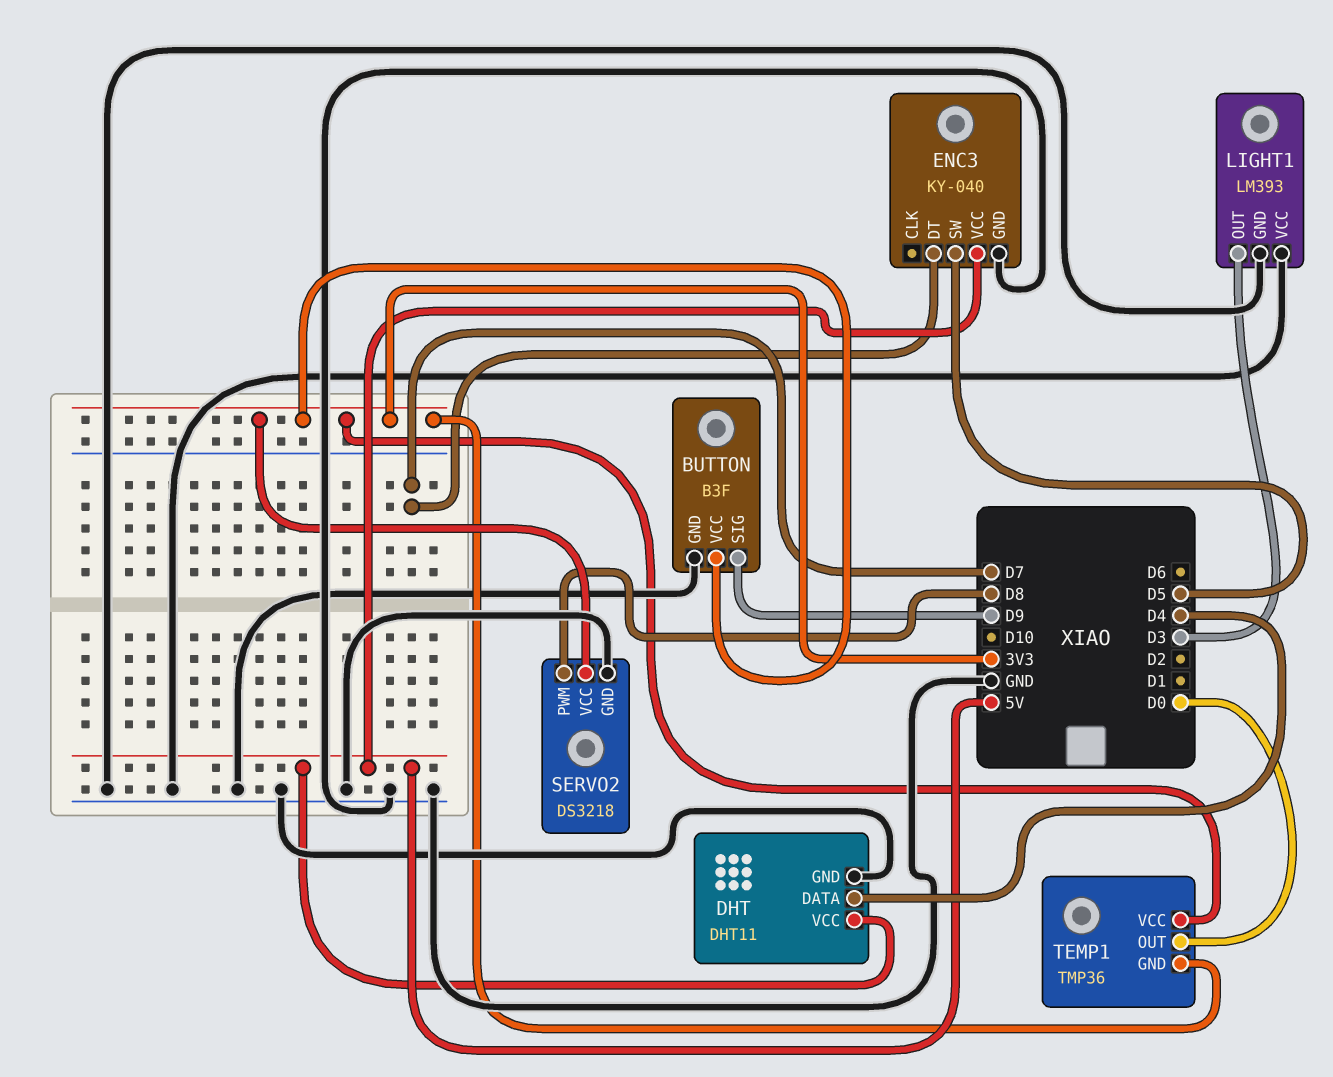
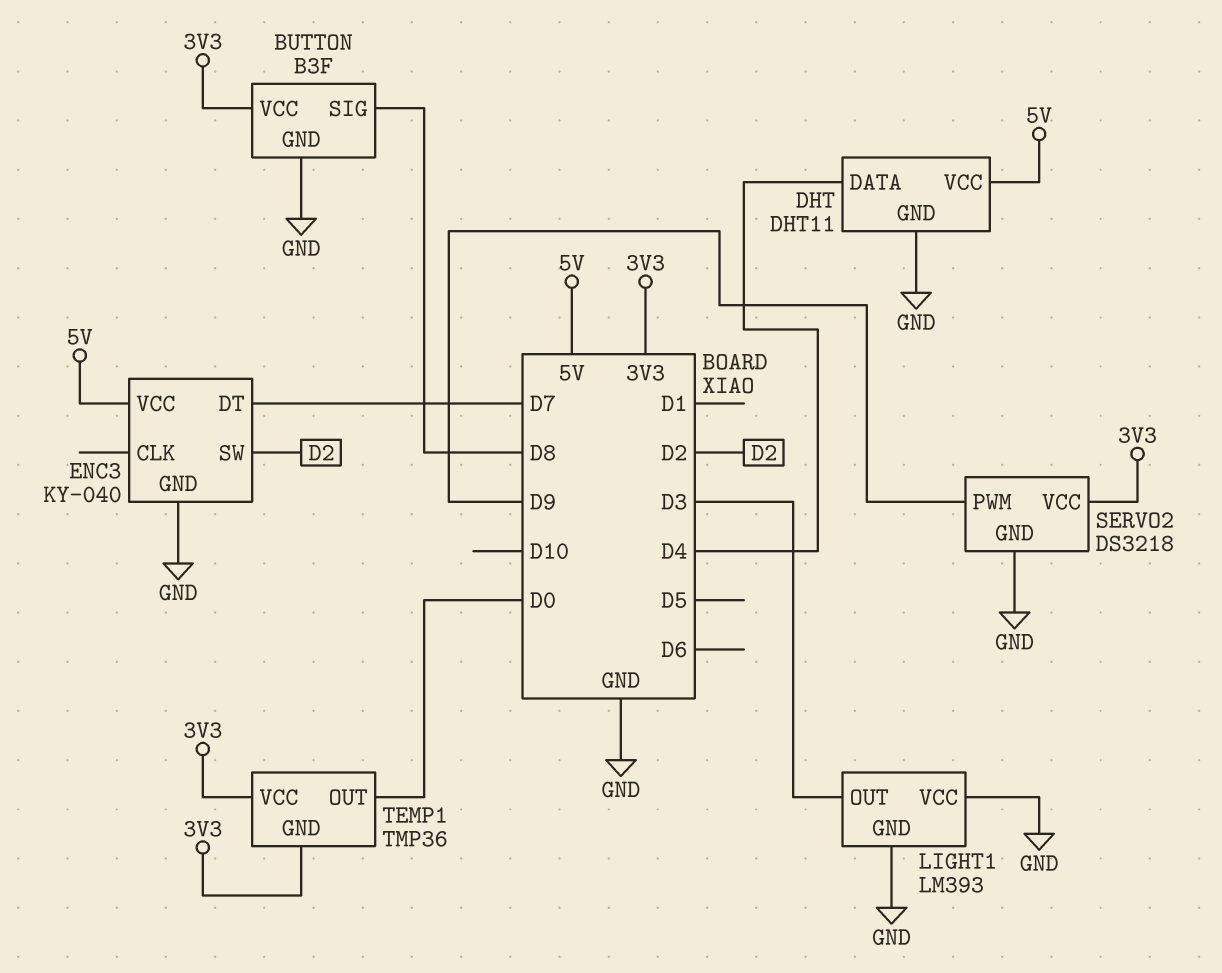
BUTTON pin SIG: D9 -> D8
ENC3 pin SW: D5 -> D2
SERVO2 pin PWM: D8 -> D9

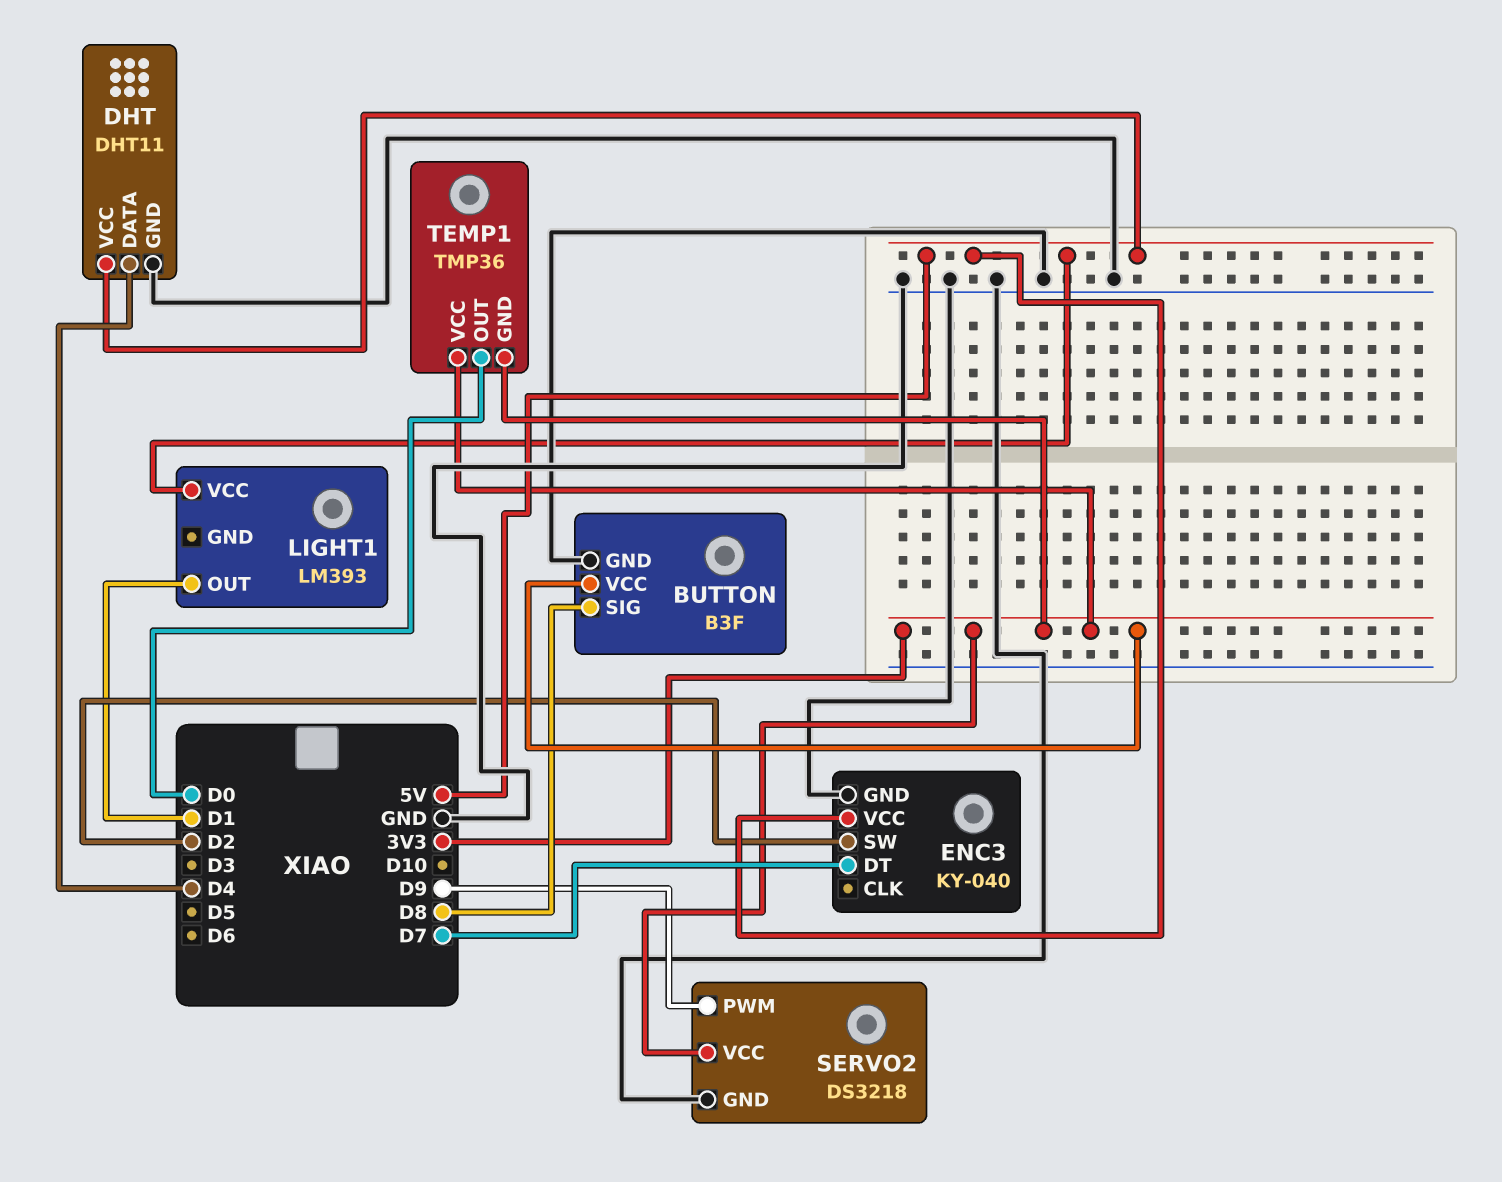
LIGHT1 pin GND: GND -> none
LIGHT1 pin OUT: D3 -> D1
LIGHT1 pin VCC: GND -> 5V

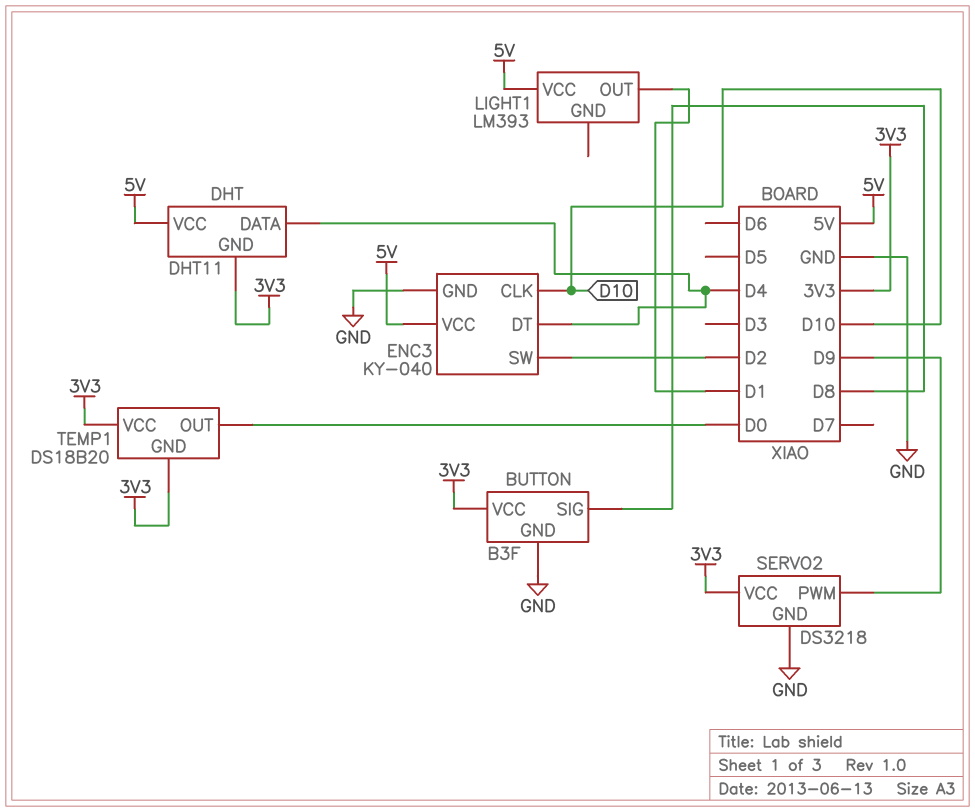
DHT pin GND: GND -> 3V3
ENC3 pin CLK: none -> D10
ENC3 pin DT: D7 -> D4
TEMP1: TMP36 -> DS18B20

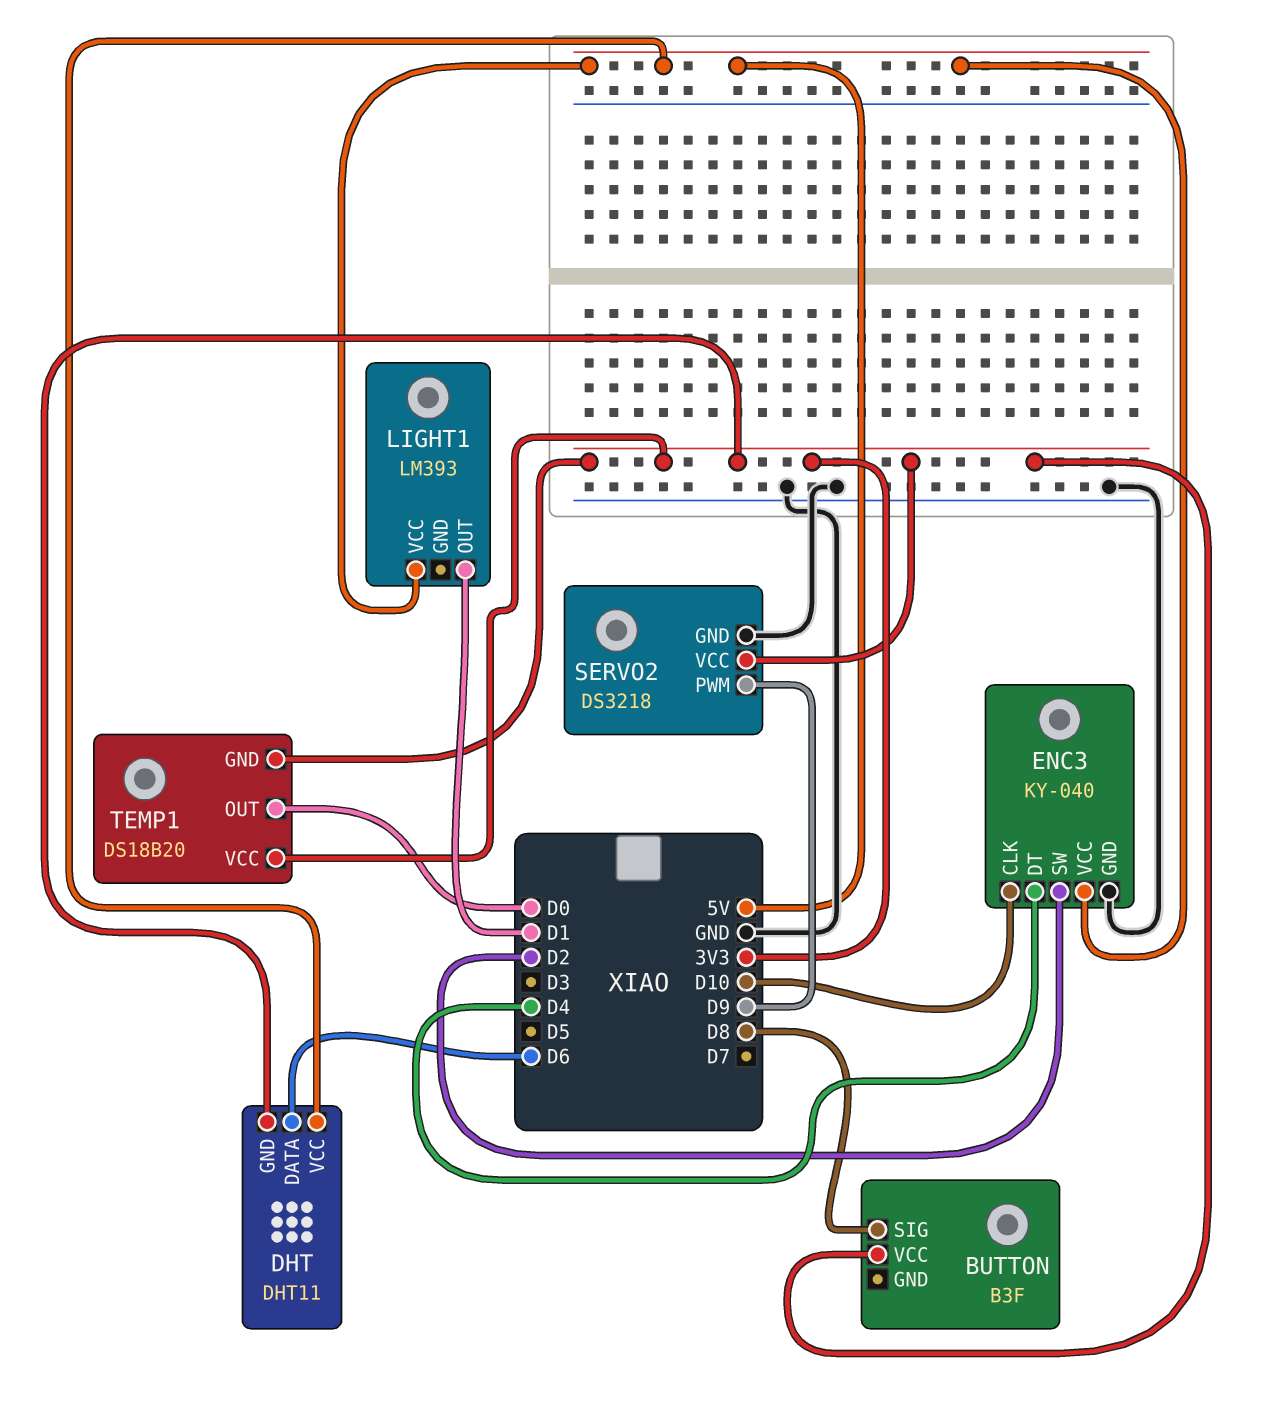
BUTTON pin GND: GND -> none
DHT pin DATA: D4 -> D6

